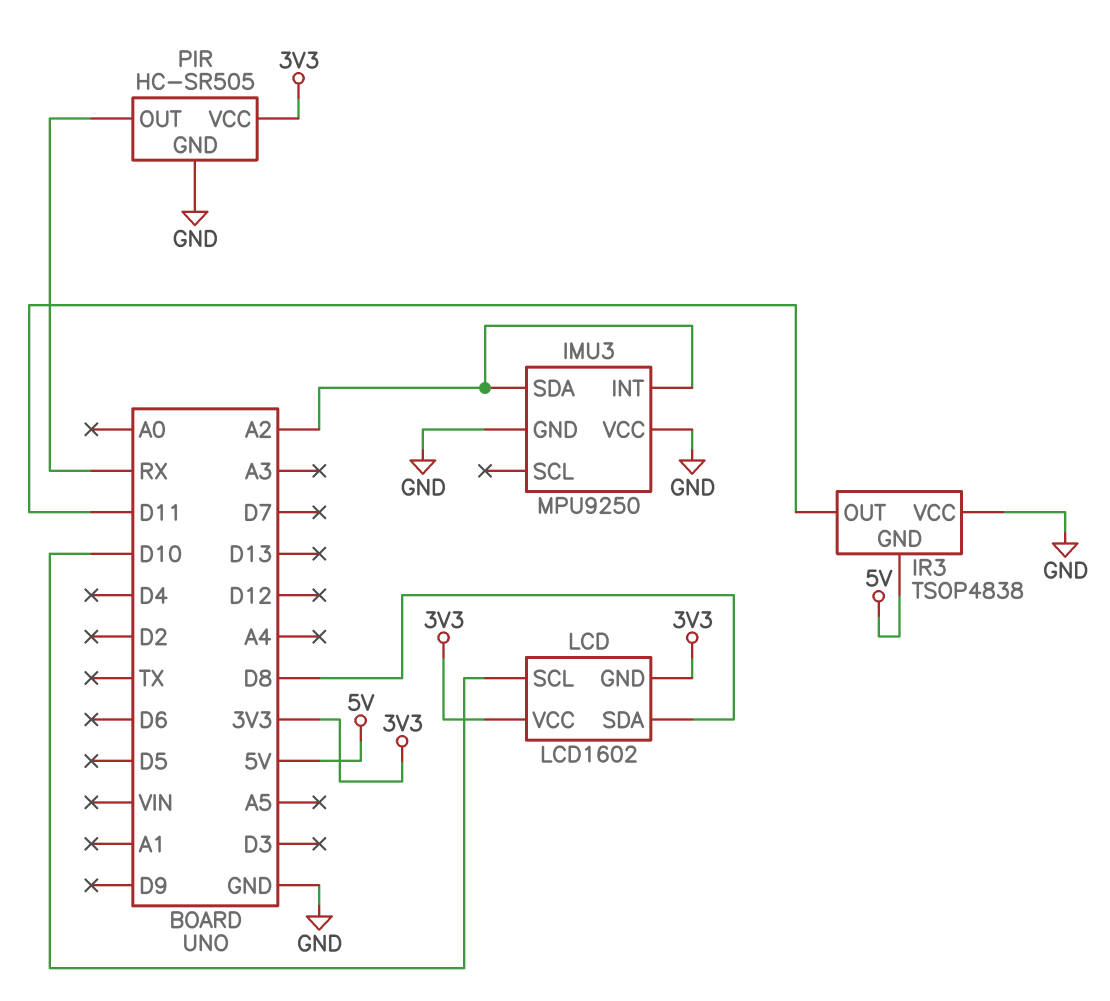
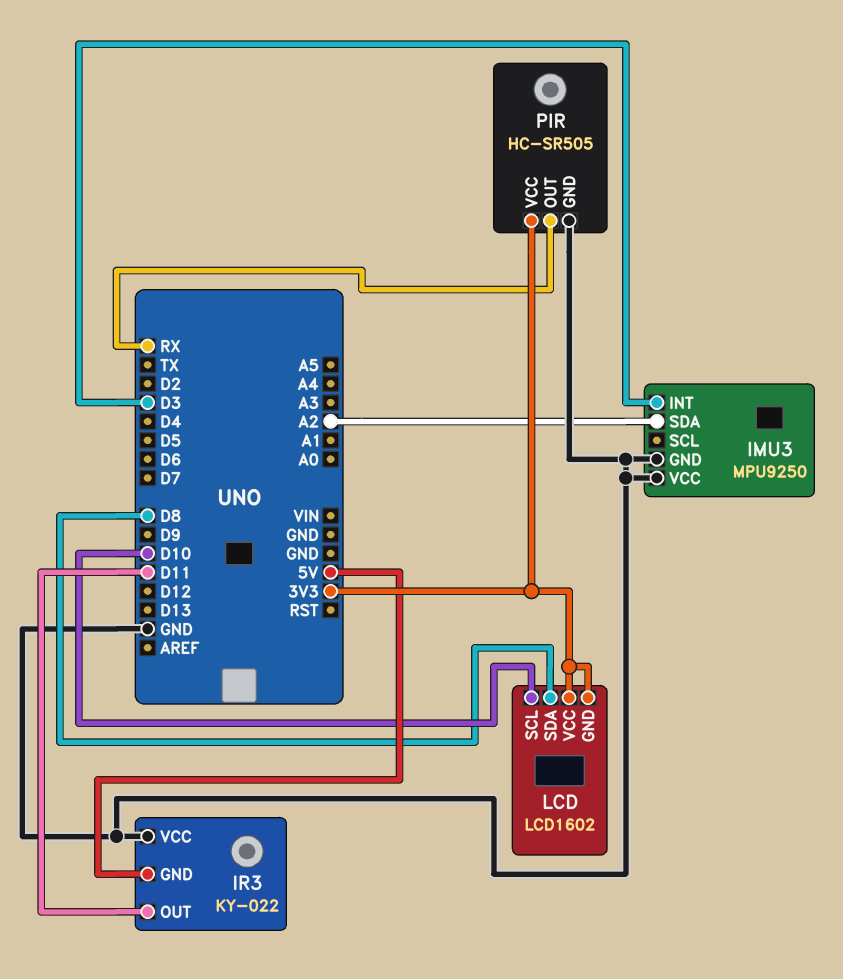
IMU3 pin INT: A2 -> D3
IR3: TSOP4838 -> KY-022

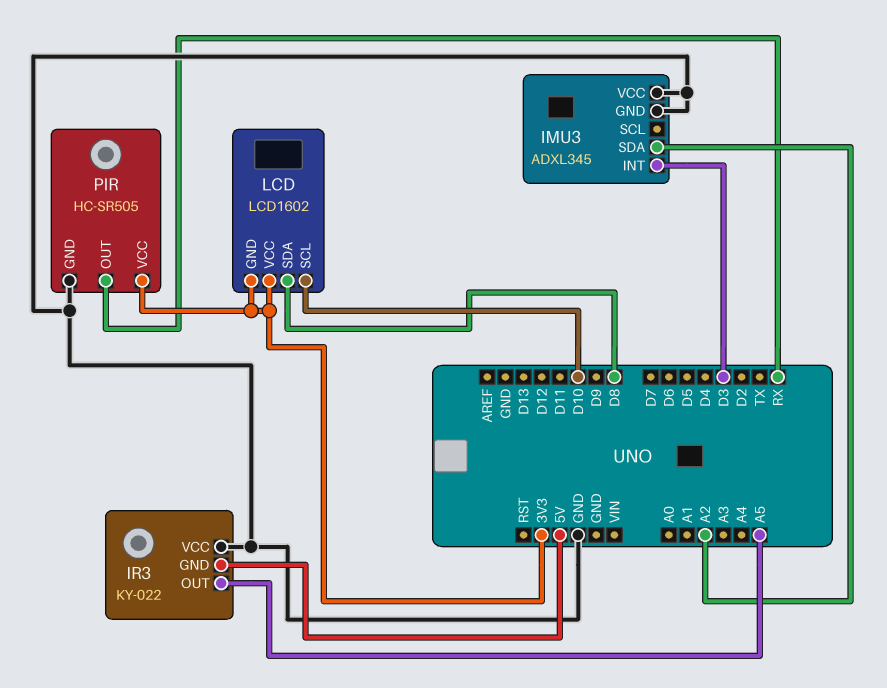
IMU3: MPU9250 -> ADXL345
IR3 pin OUT: D11 -> A5

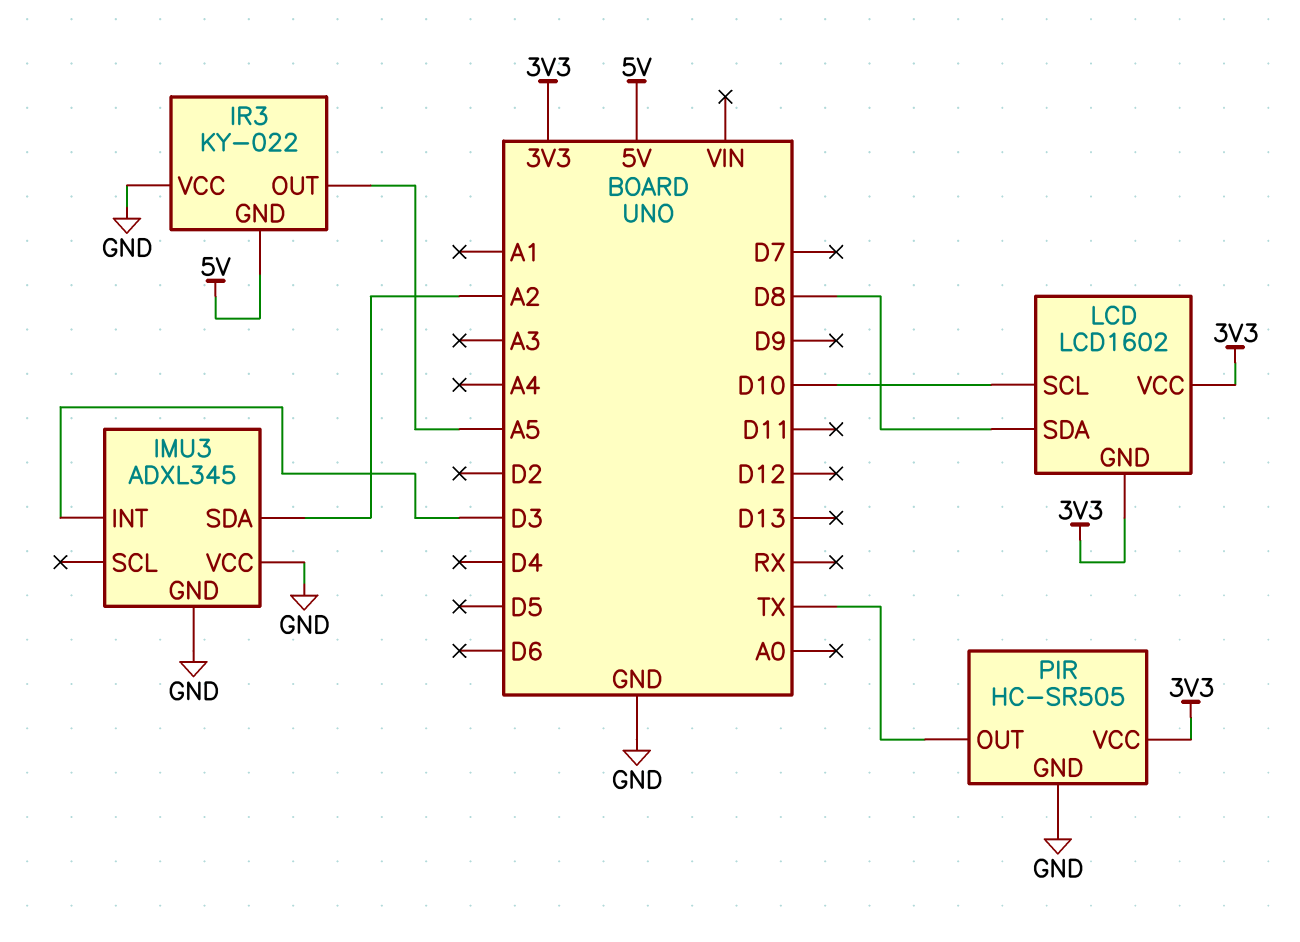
PIR pin OUT: RX -> TX

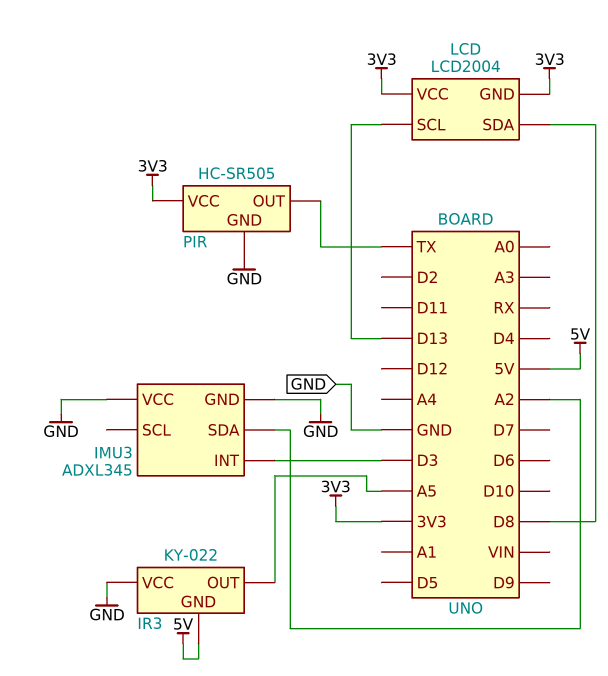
LCD: LCD1602 -> LCD2004
LCD pin SCL: D10 -> D13

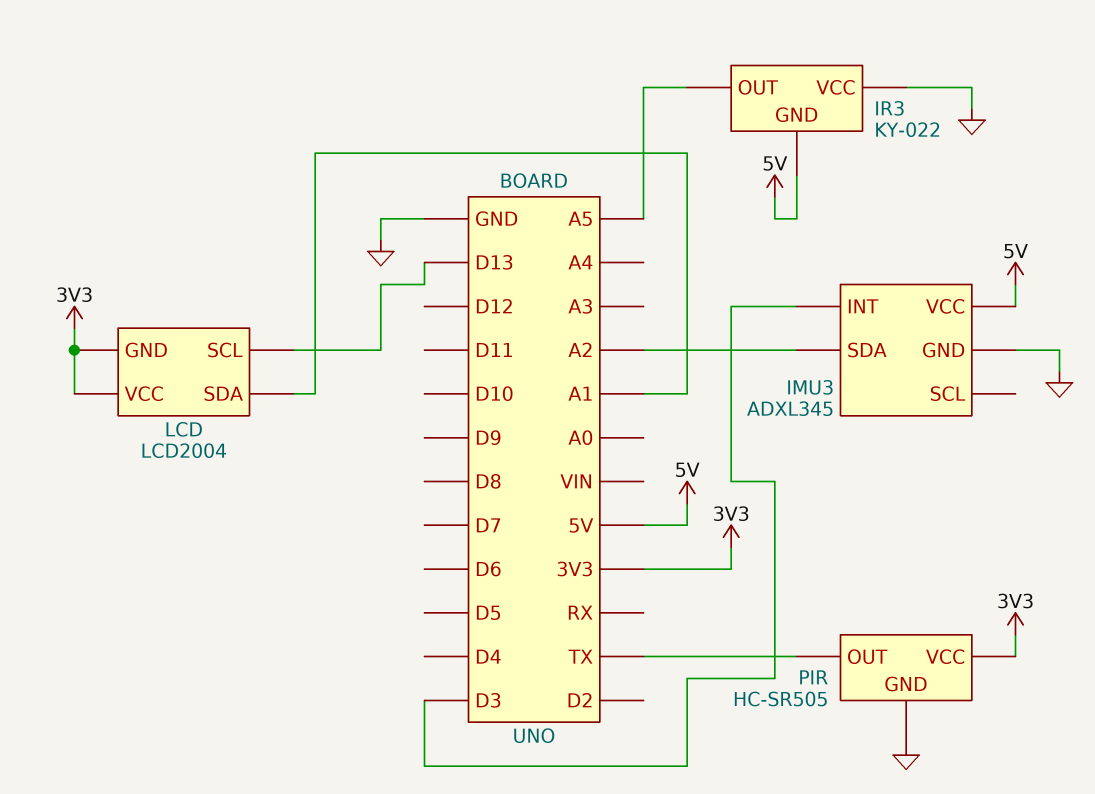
IMU3 pin VCC: GND -> 5V
LCD pin SDA: D8 -> A1

